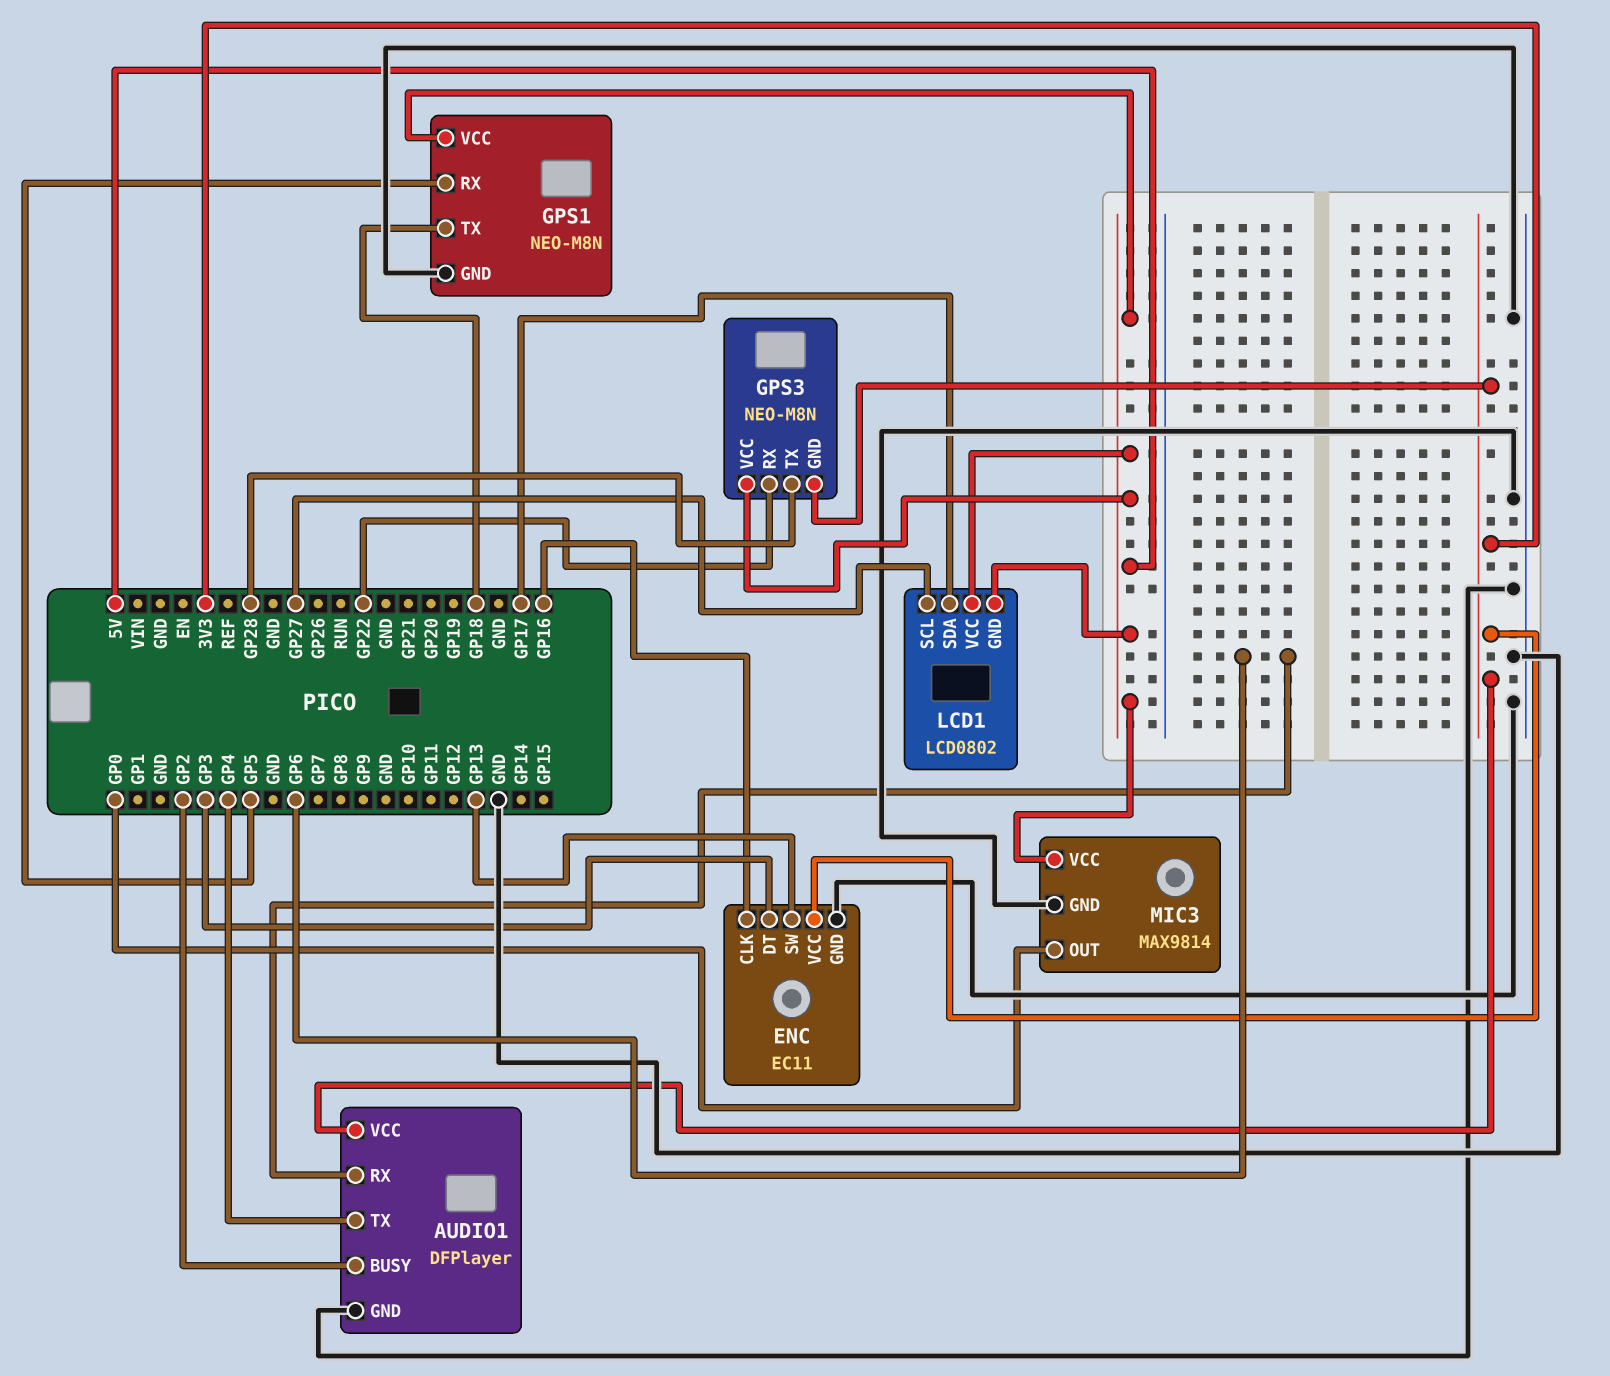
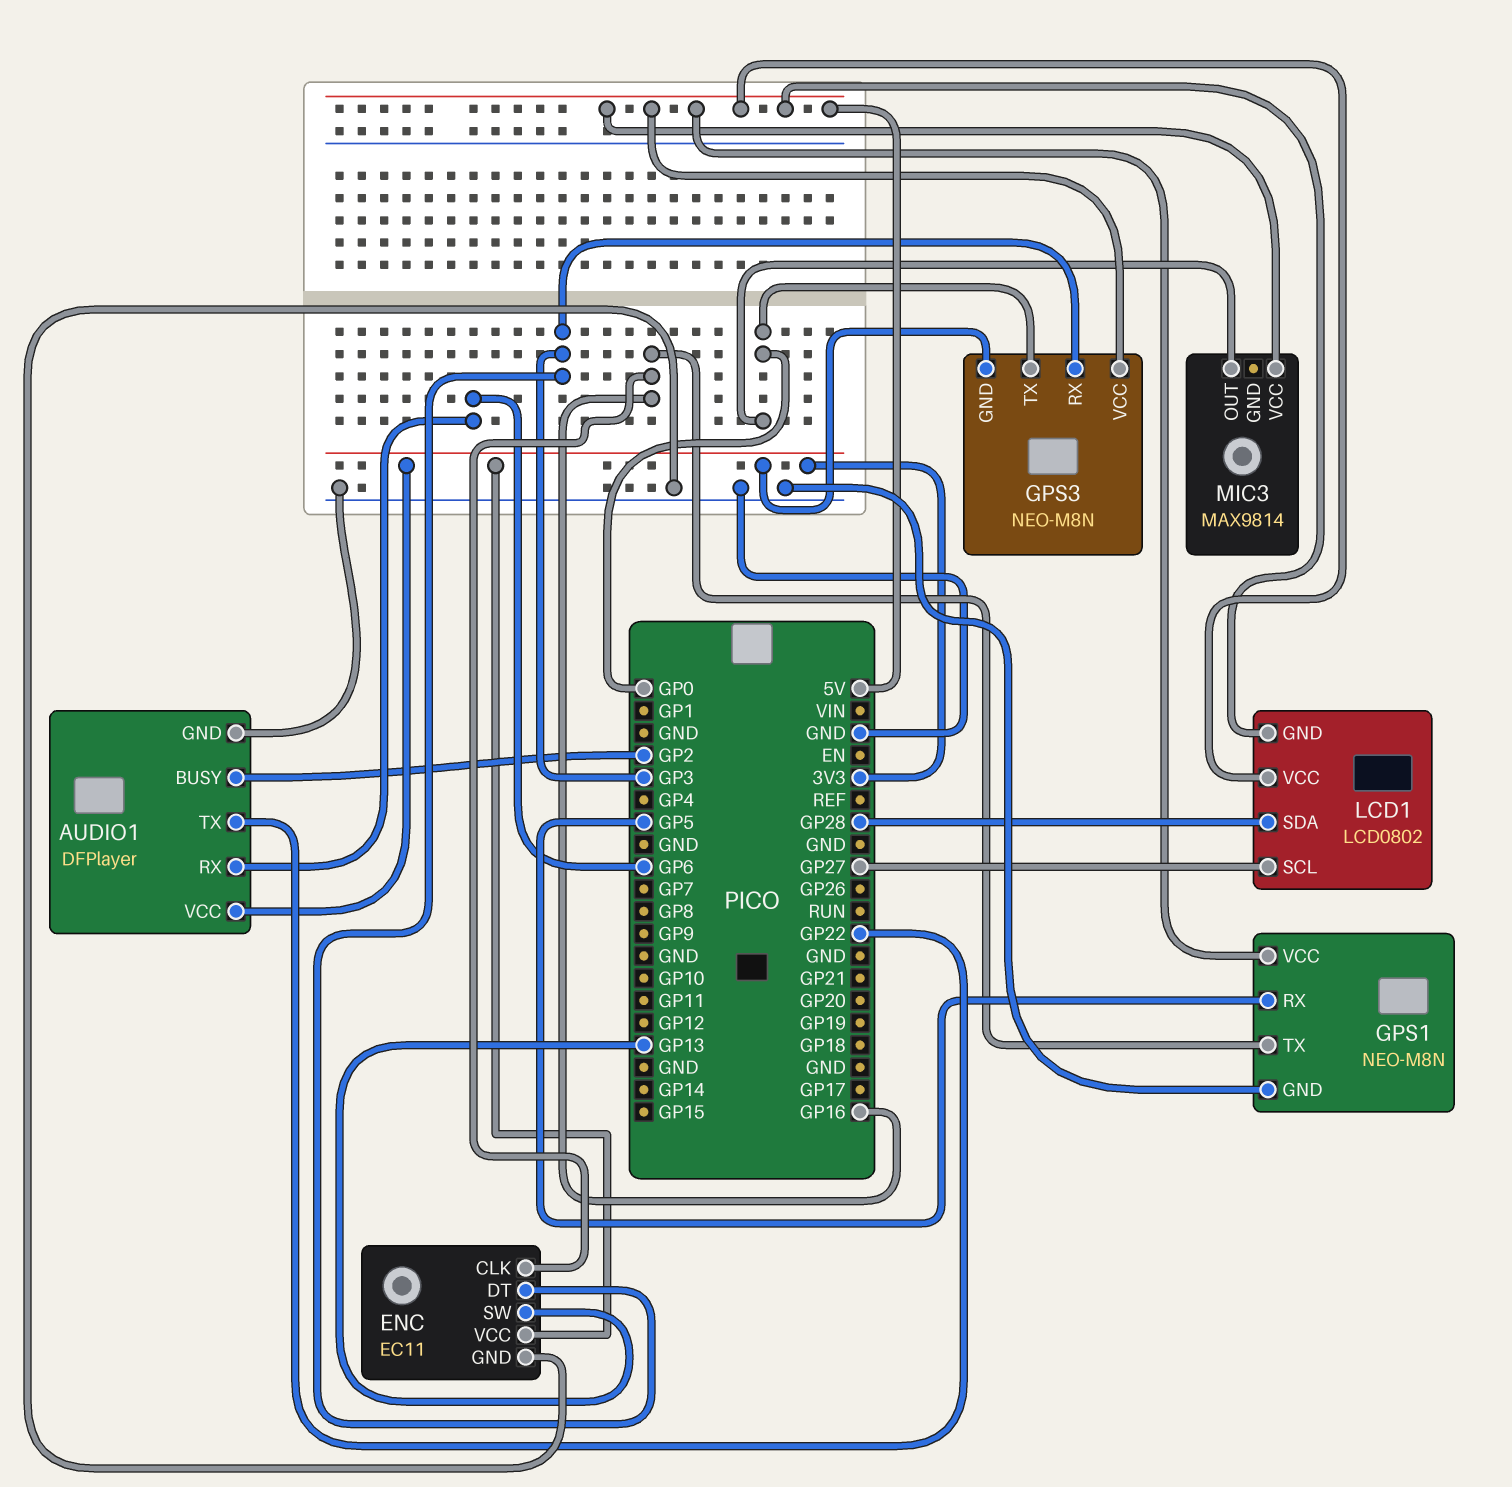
AUDIO1 pin TX: GP4 -> GP22
GPS1 pin TX: GP18 -> GP16
GPS3 pin RX: GP22 -> GP3
GPS3 pin TX: GP28 -> GP0
LCD1 pin SDA: GP17 -> GP28
MIC3 pin GND: GND -> none

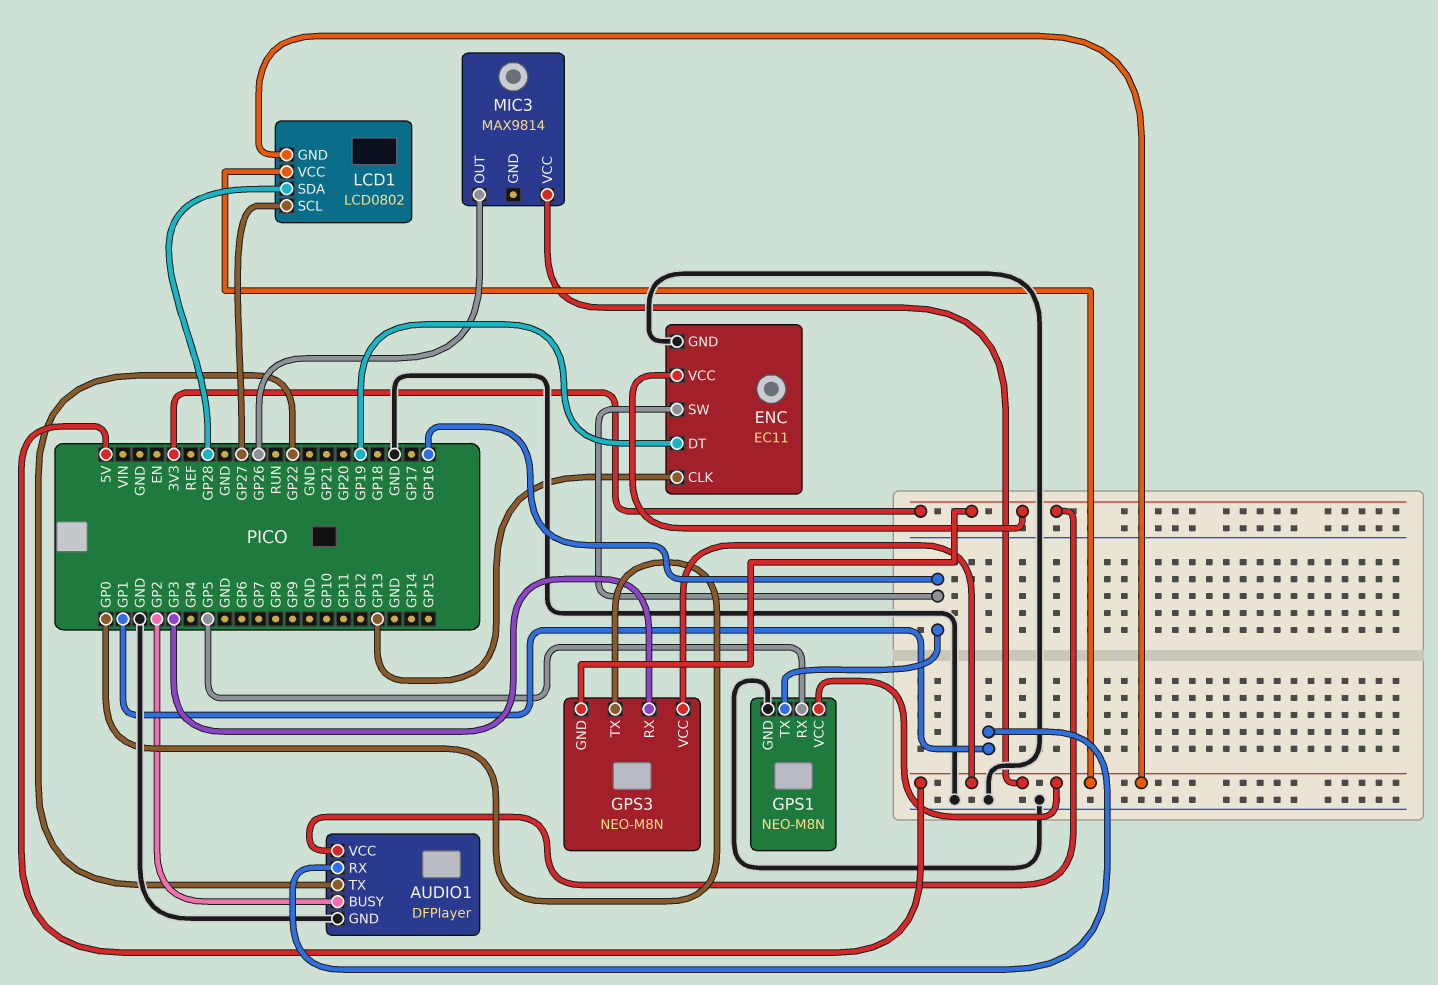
AUDIO1 pin RX: GP6 -> GP1
ENC pin CLK: GP16 -> GP13
ENC pin DT: GP3 -> GP19
ENC pin SW: GP13 -> GP16
MIC3 pin OUT: GP0 -> GP26

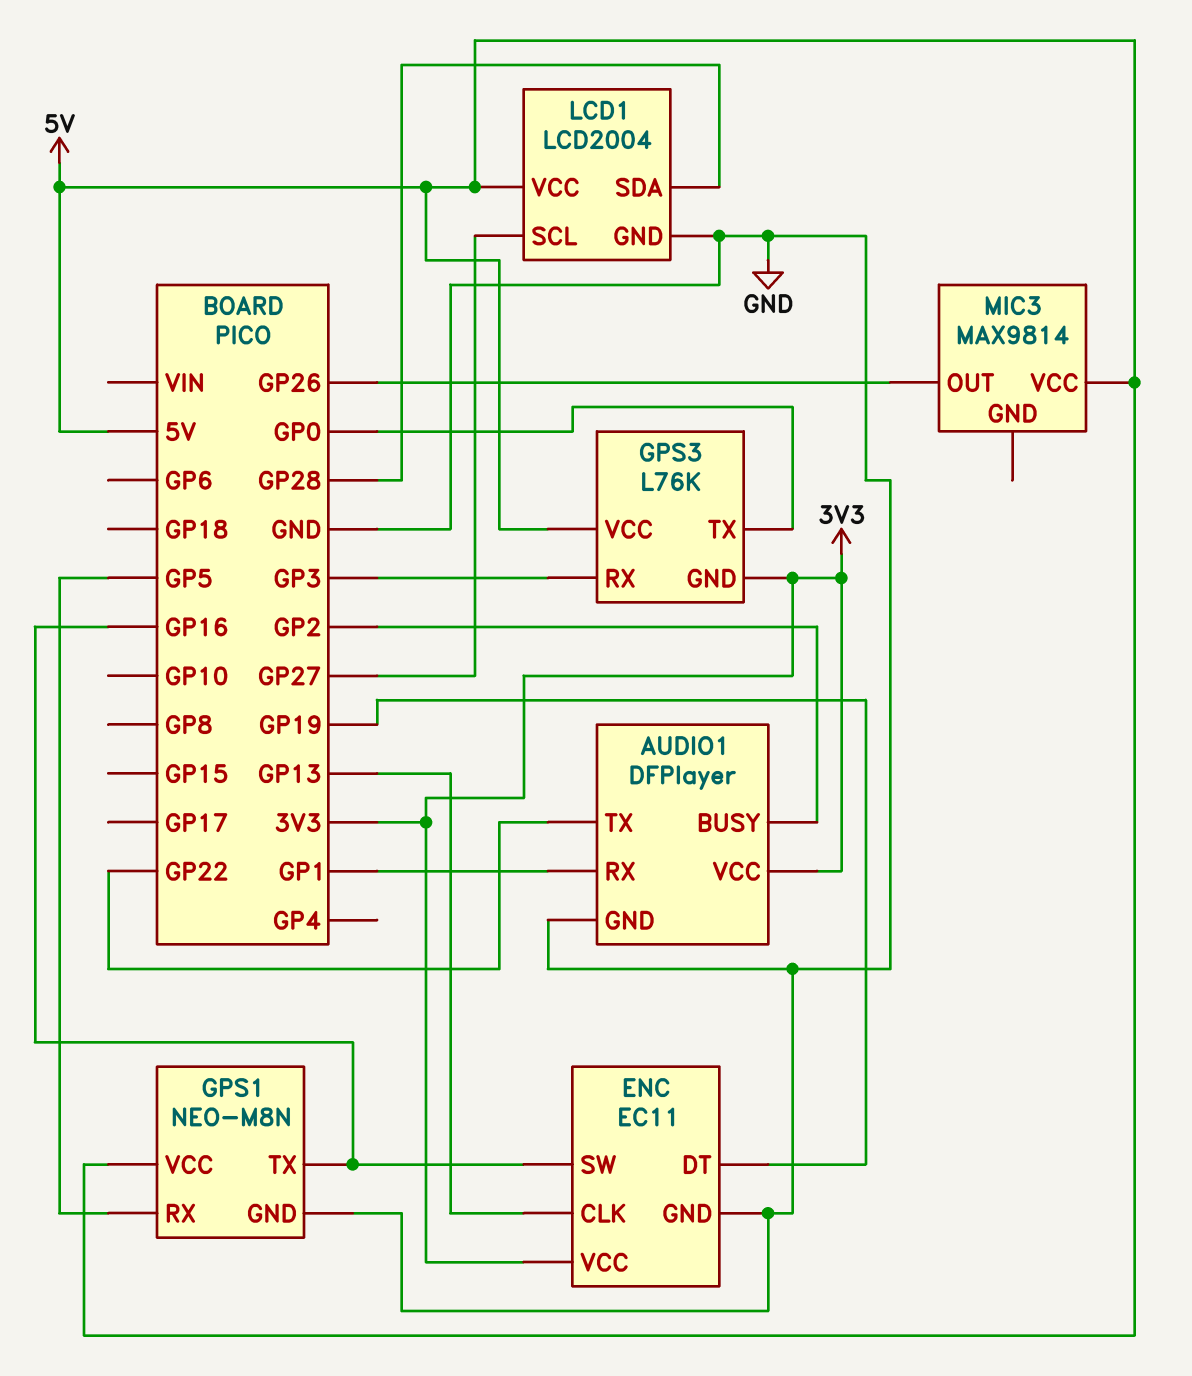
GPS3: NEO-M8N -> L76K
LCD1: LCD0802 -> LCD2004
LCD1 pin GND: 5V -> GND

